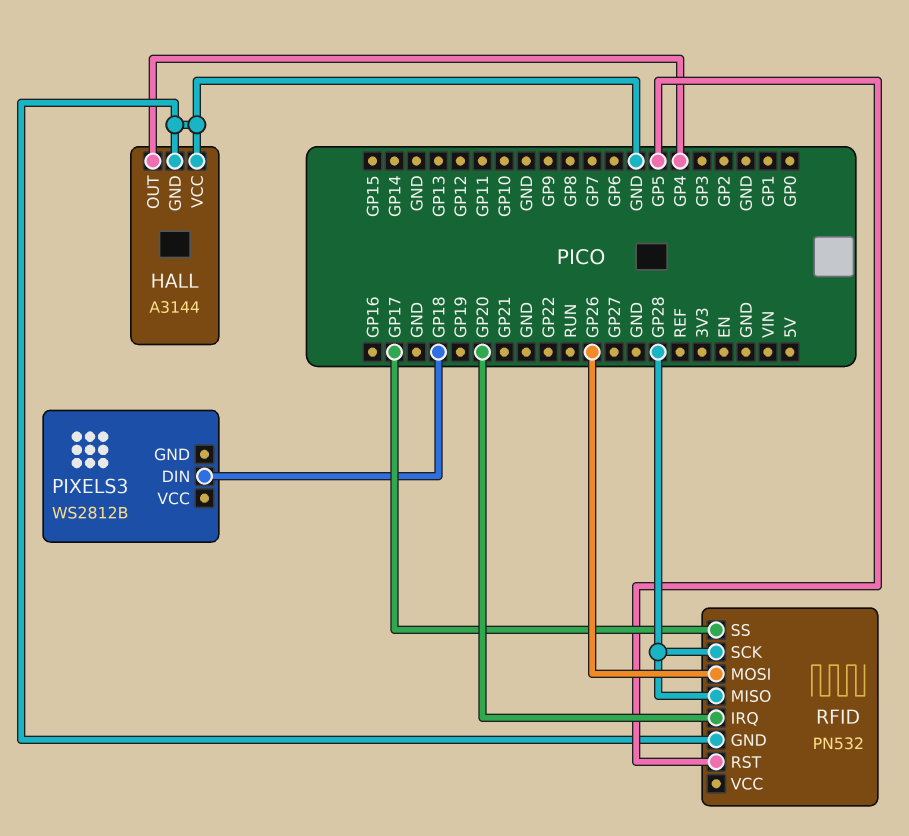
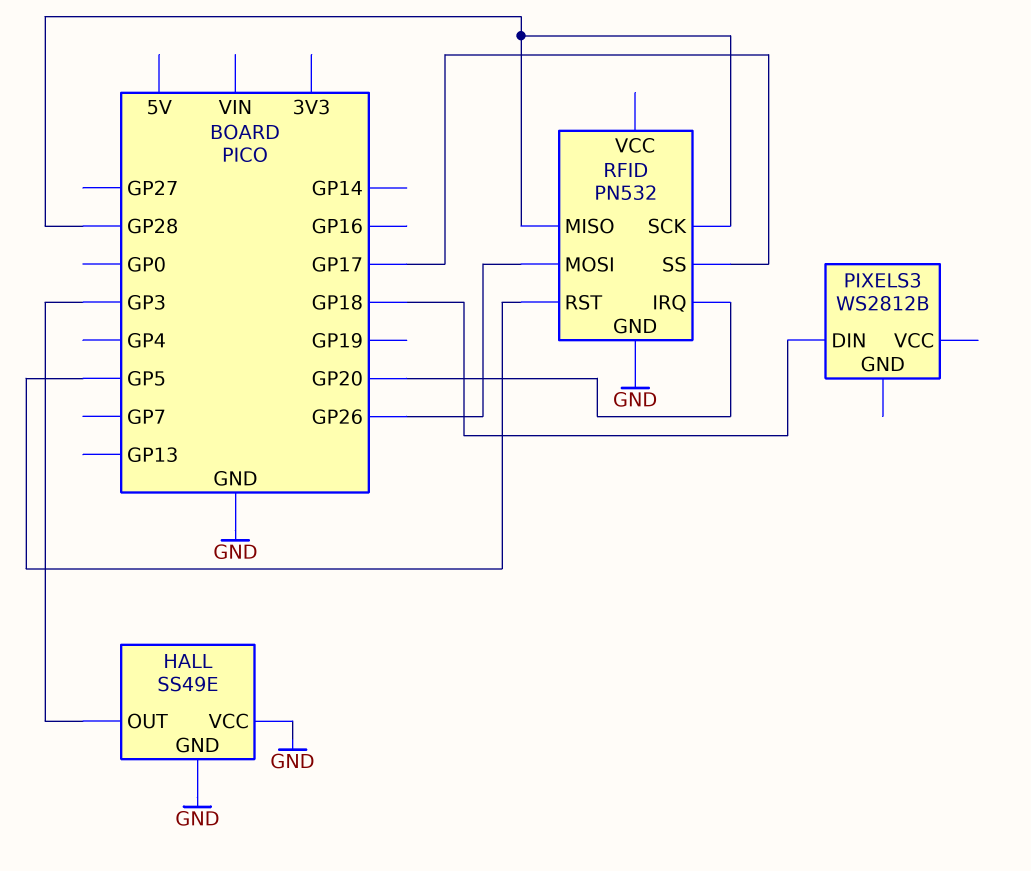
HALL: A3144 -> SS49E
HALL pin OUT: GP4 -> GP3

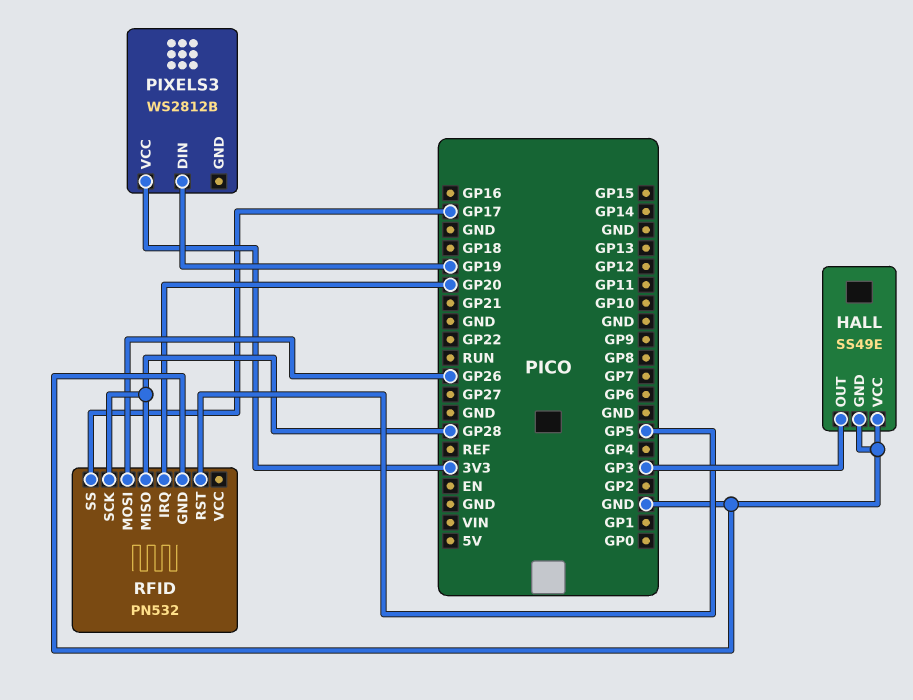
PIXELS3 pin DIN: GP18 -> GP19
PIXELS3 pin VCC: none -> 3V3

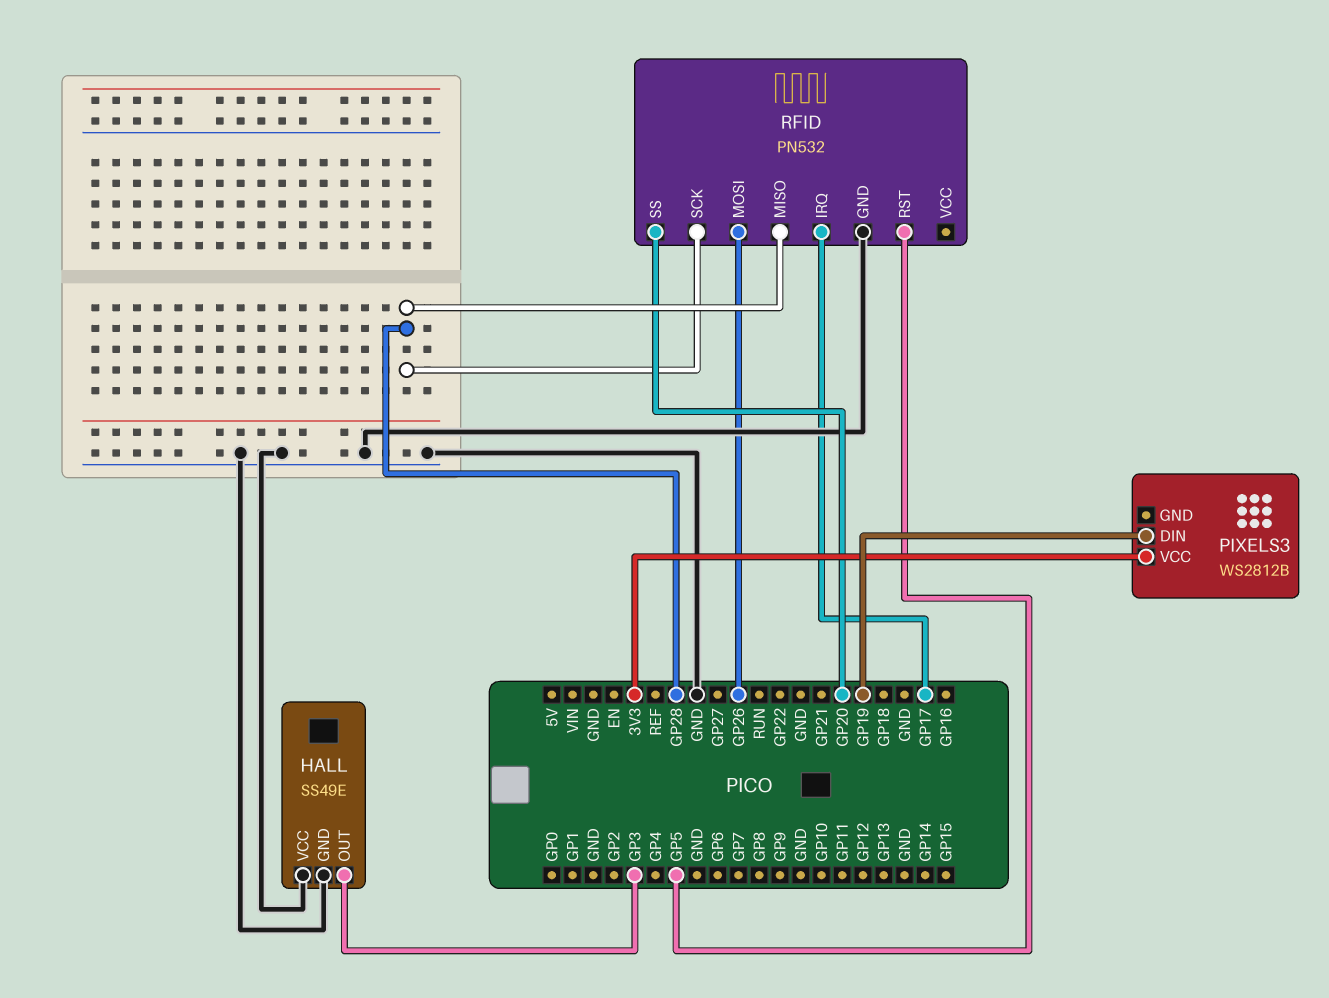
RFID pin IRQ: GP20 -> GP17
RFID pin SS: GP17 -> GP20

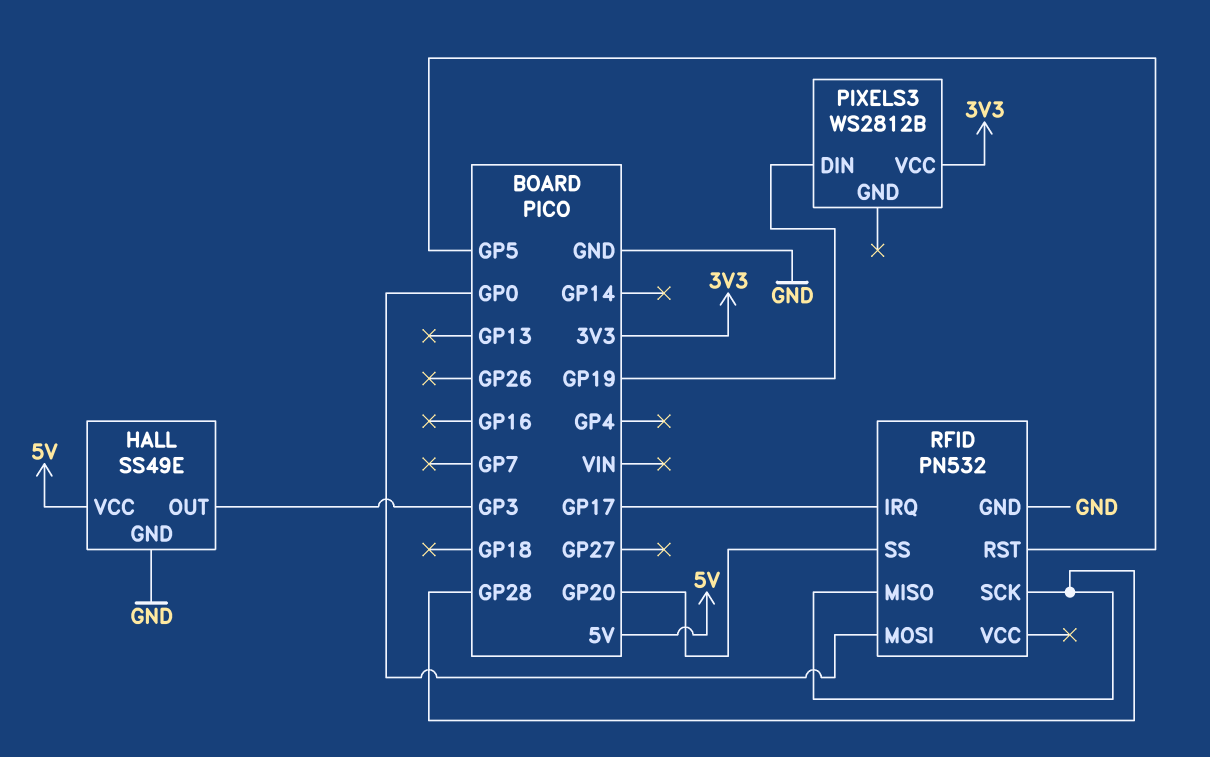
HALL pin VCC: GND -> 5V
RFID pin MOSI: GP26 -> GP0

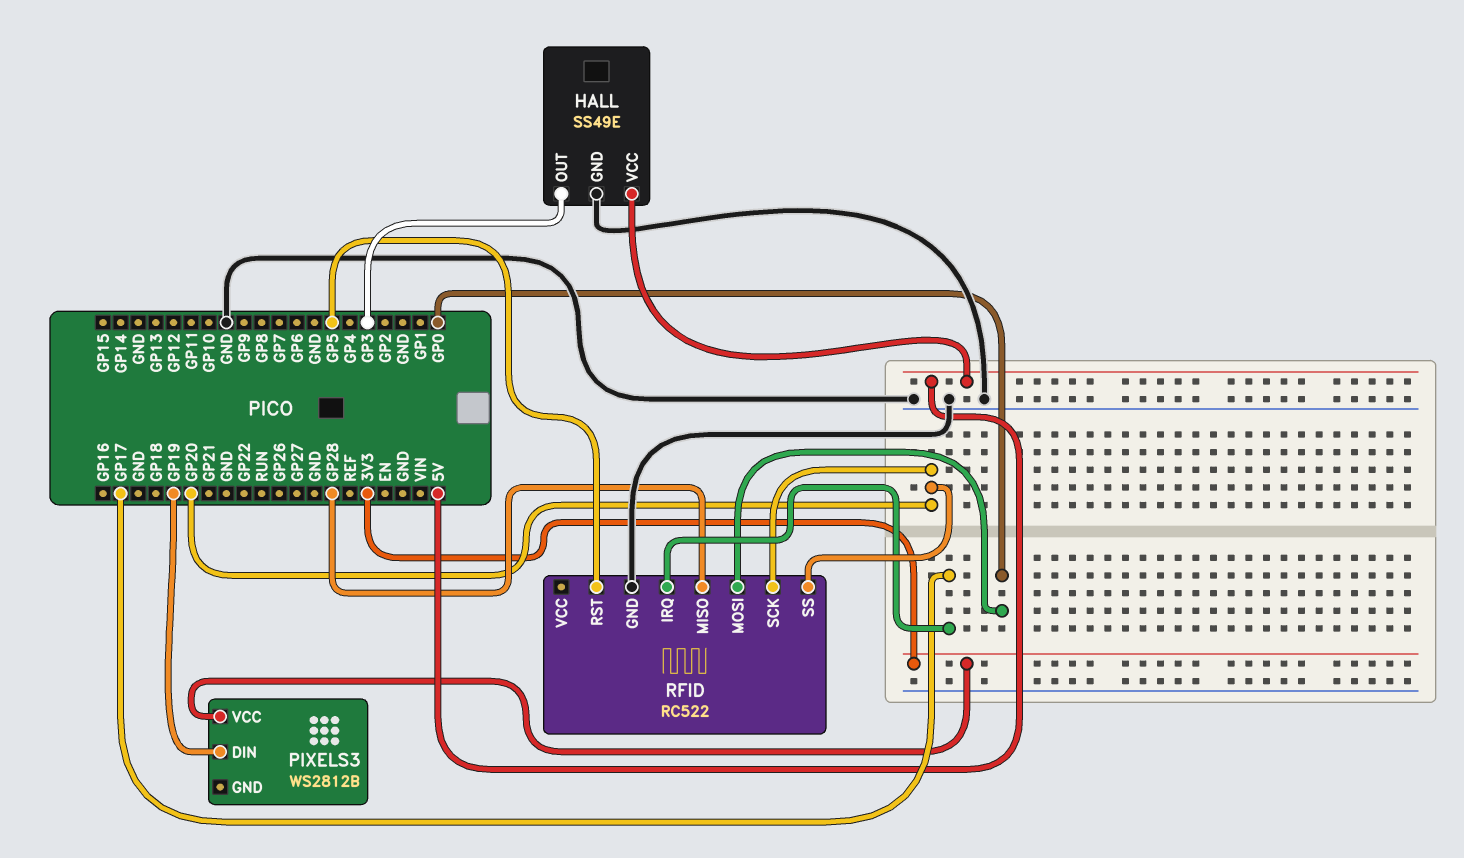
RFID: PN532 -> RC522
RFID pin SCK: GP28 -> GP20

